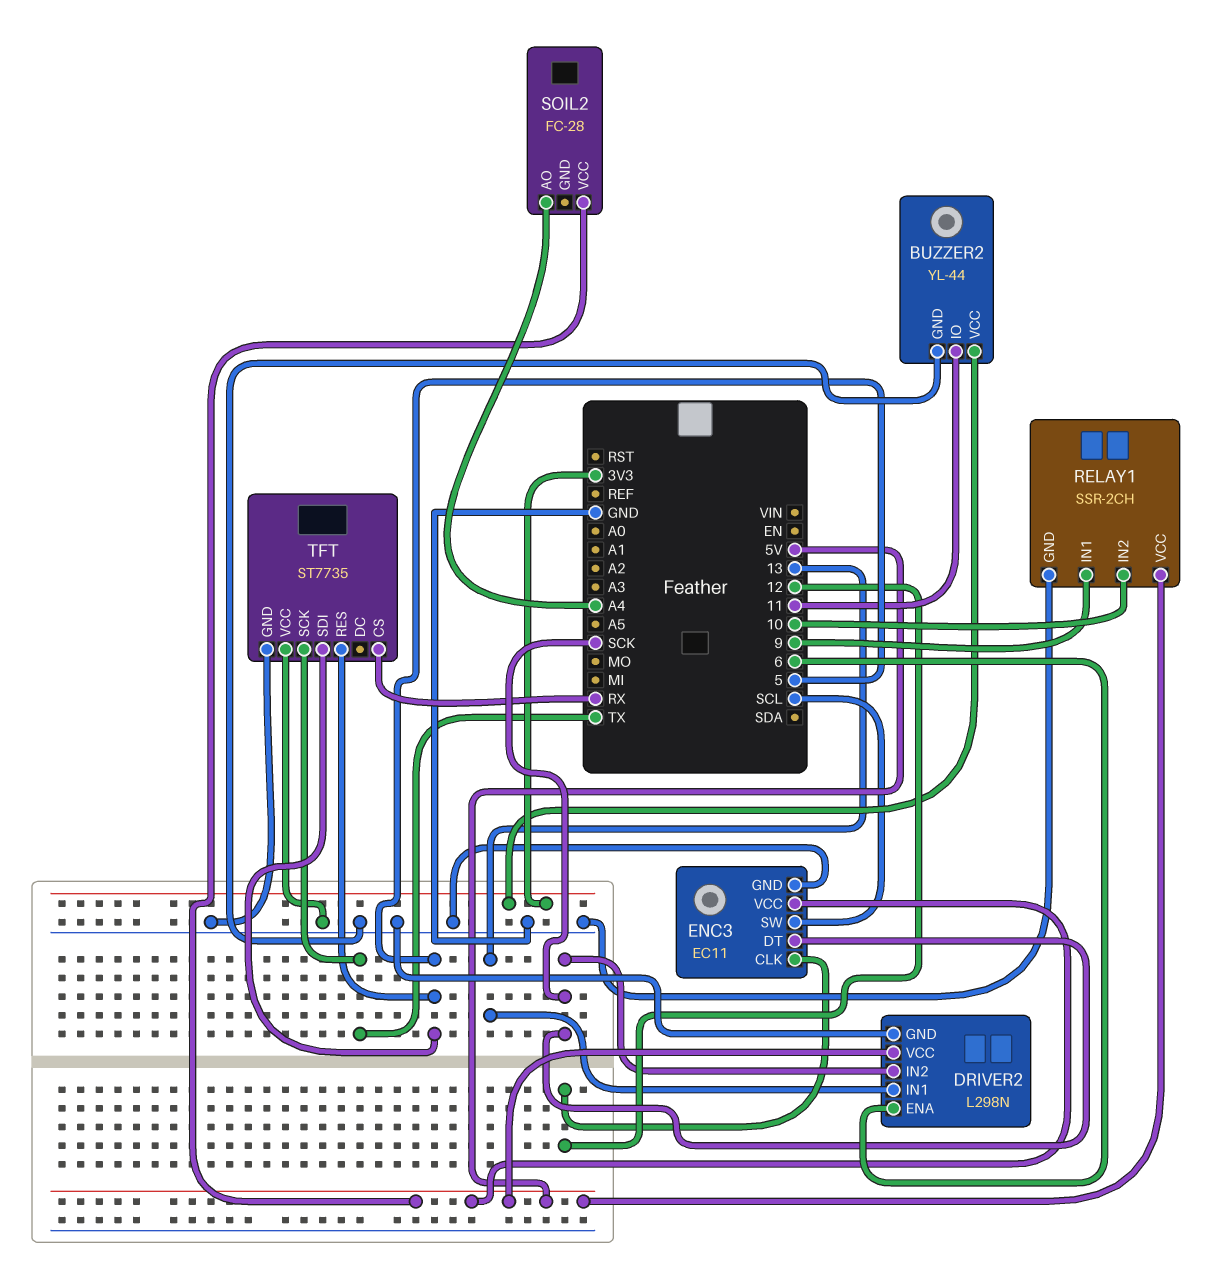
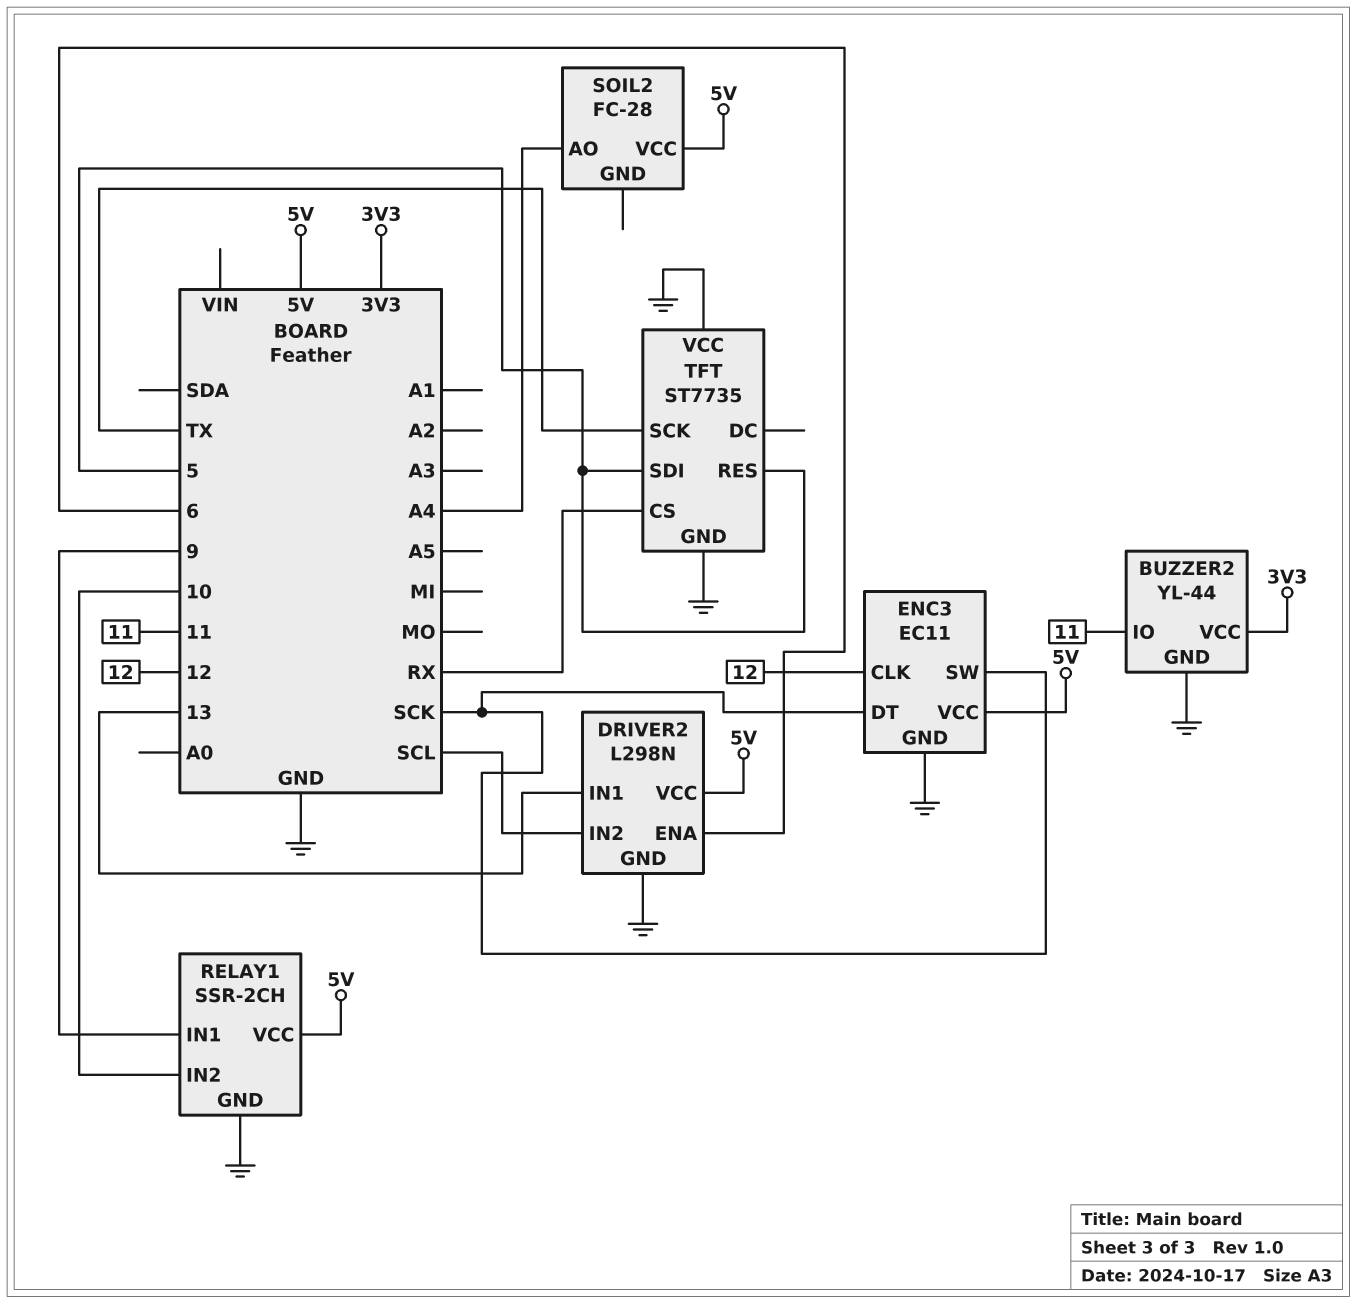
DRIVER2 pin IN2: SCK -> SCL
ENC3 pin SW: SCL -> SCK

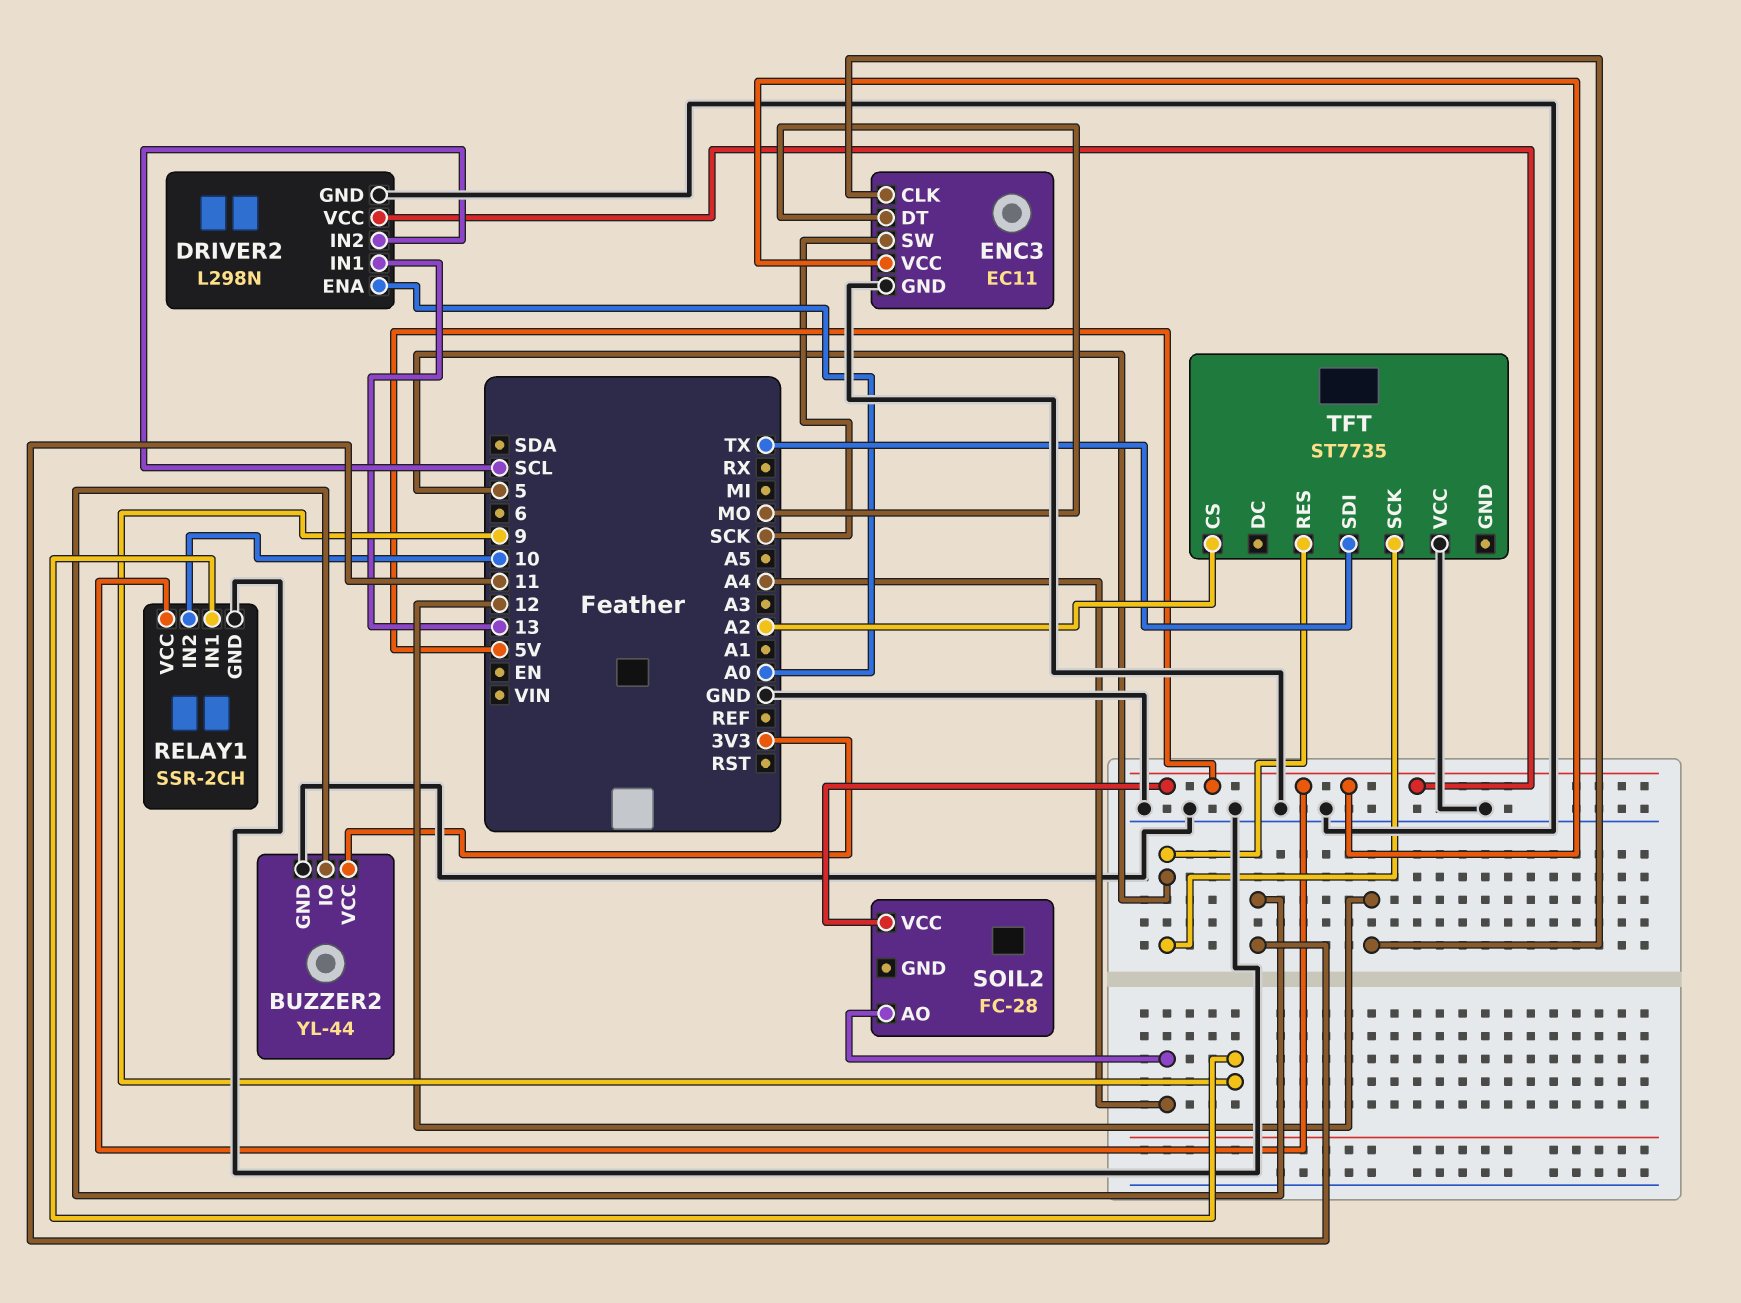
DRIVER2 pin ENA: 6 -> A0
ENC3 pin DT: SCK -> MO
TFT pin CS: RX -> A2
TFT pin GND: GND -> none
TFT pin SCK: TX -> 5
TFT pin SDI: 5 -> TX

